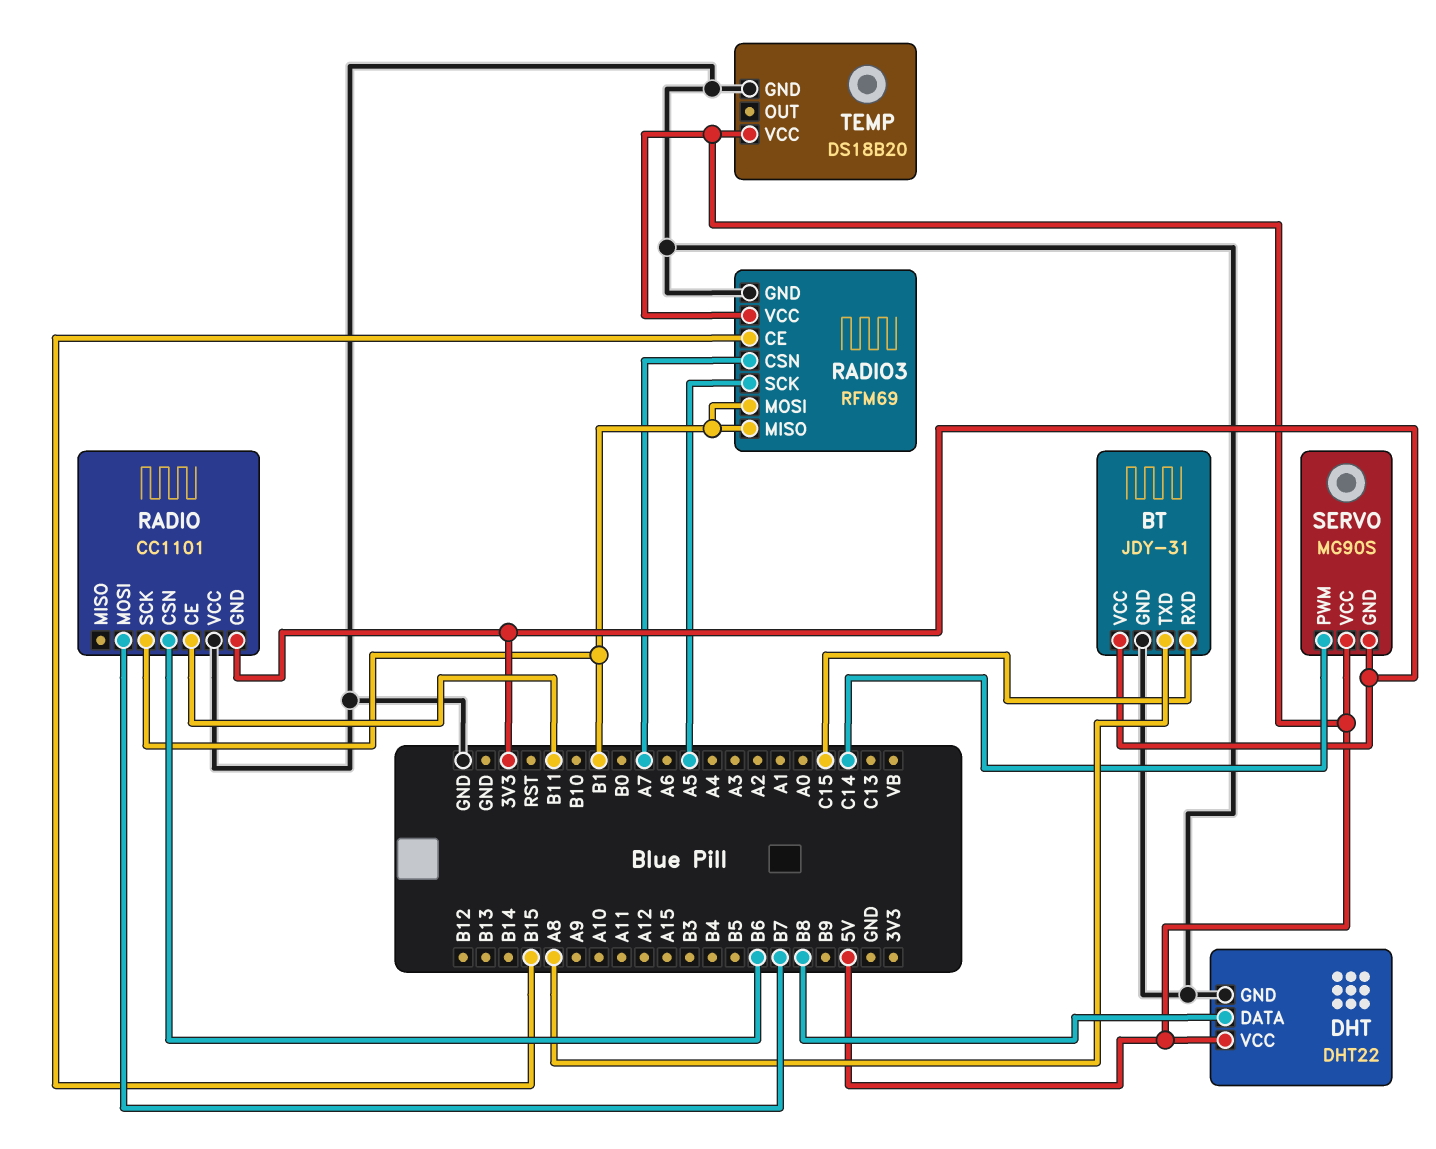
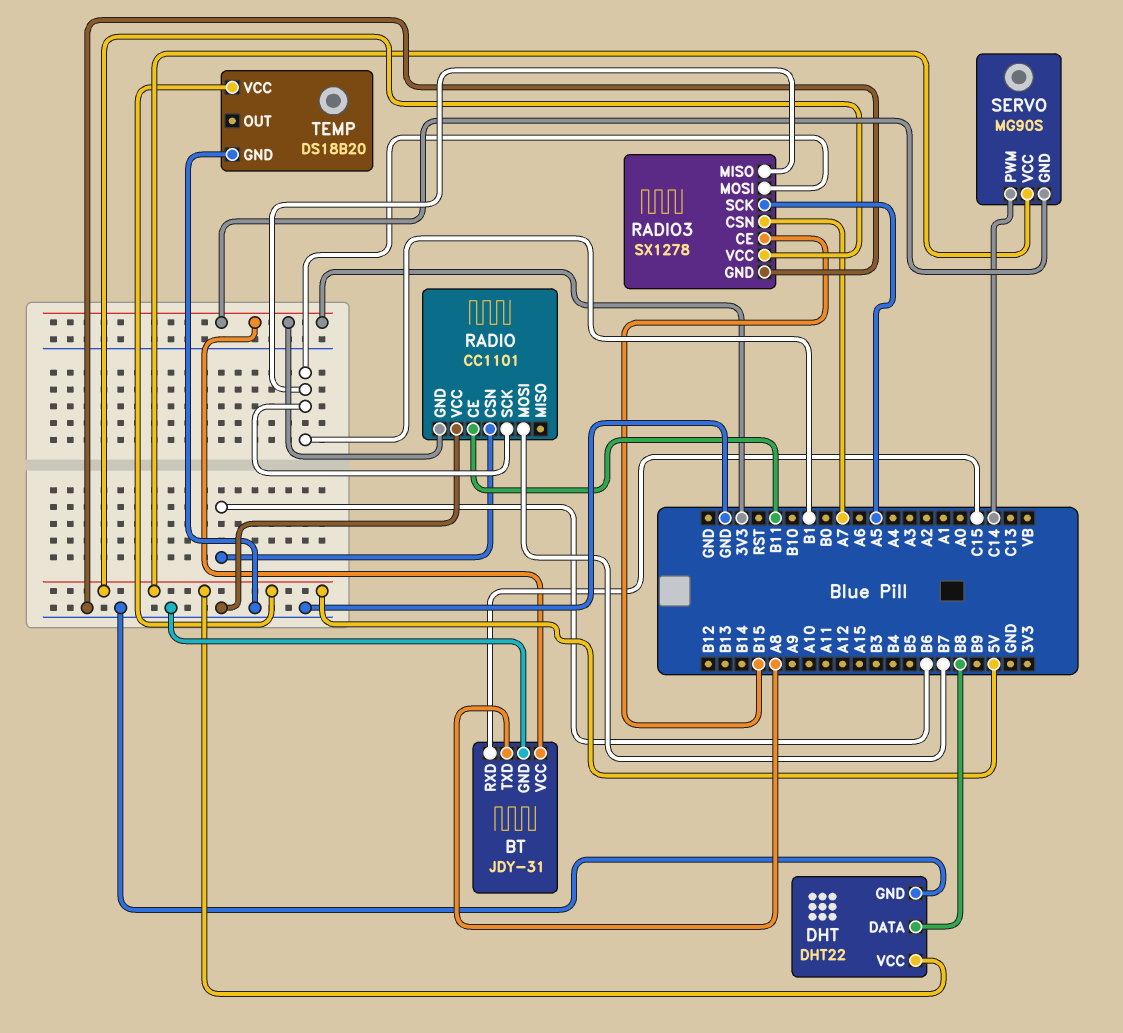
RADIO3: RFM69 -> SX1278

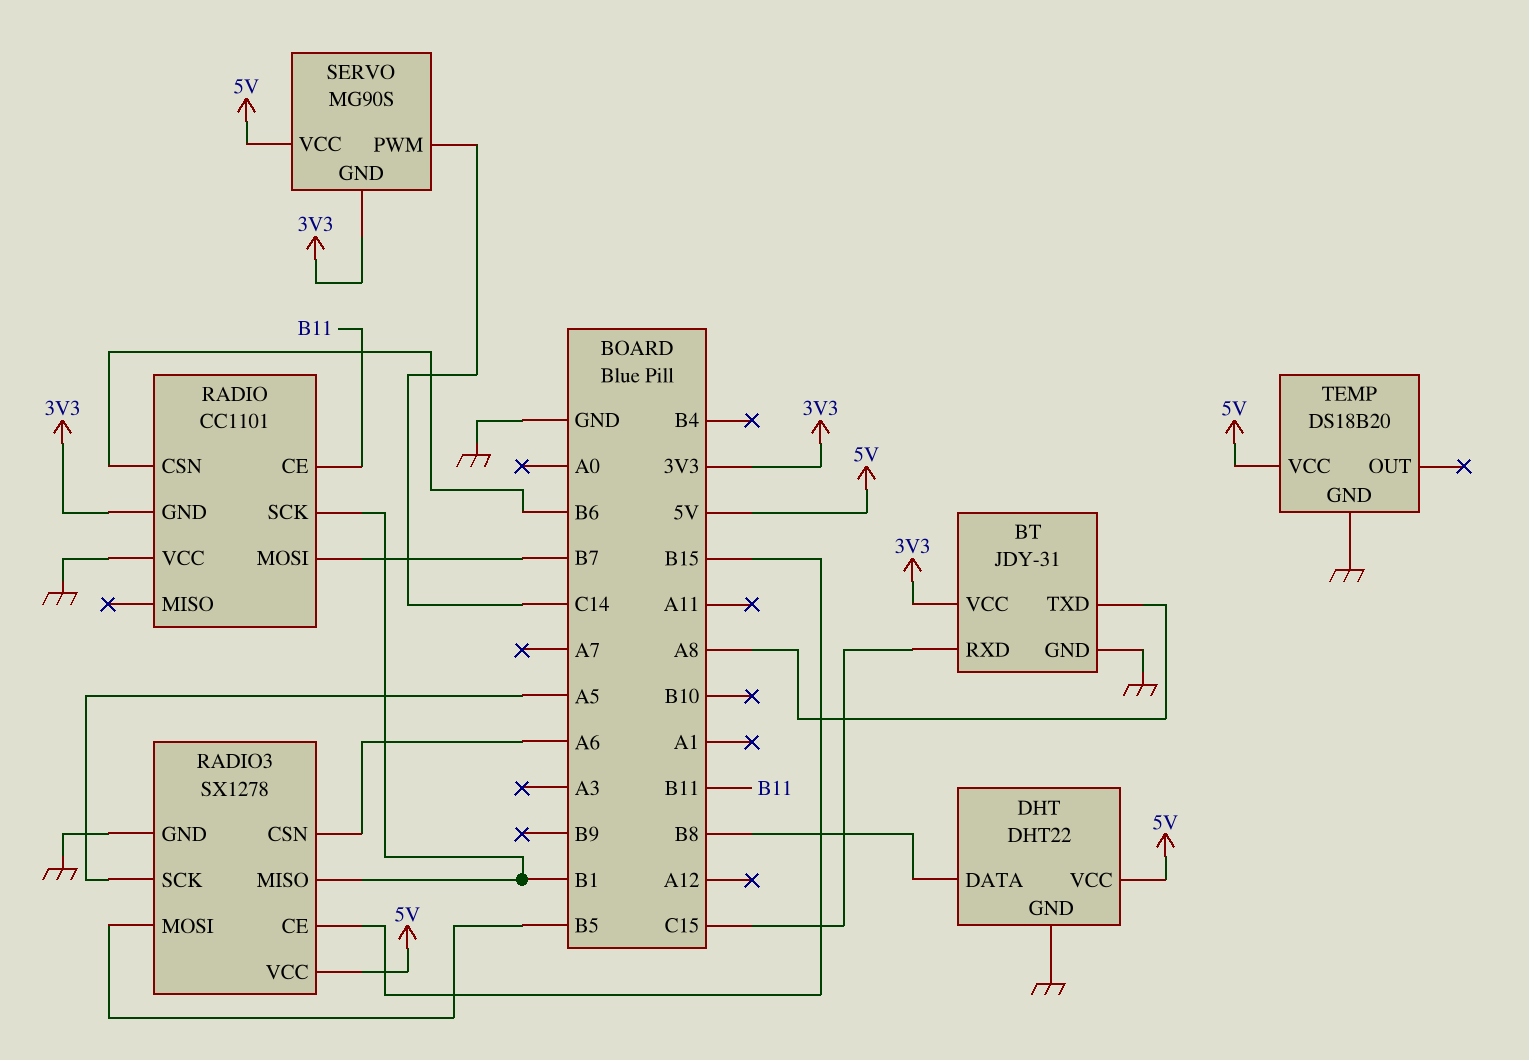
RADIO3 pin CSN: A7 -> A6
RADIO3 pin MOSI: B1 -> B5

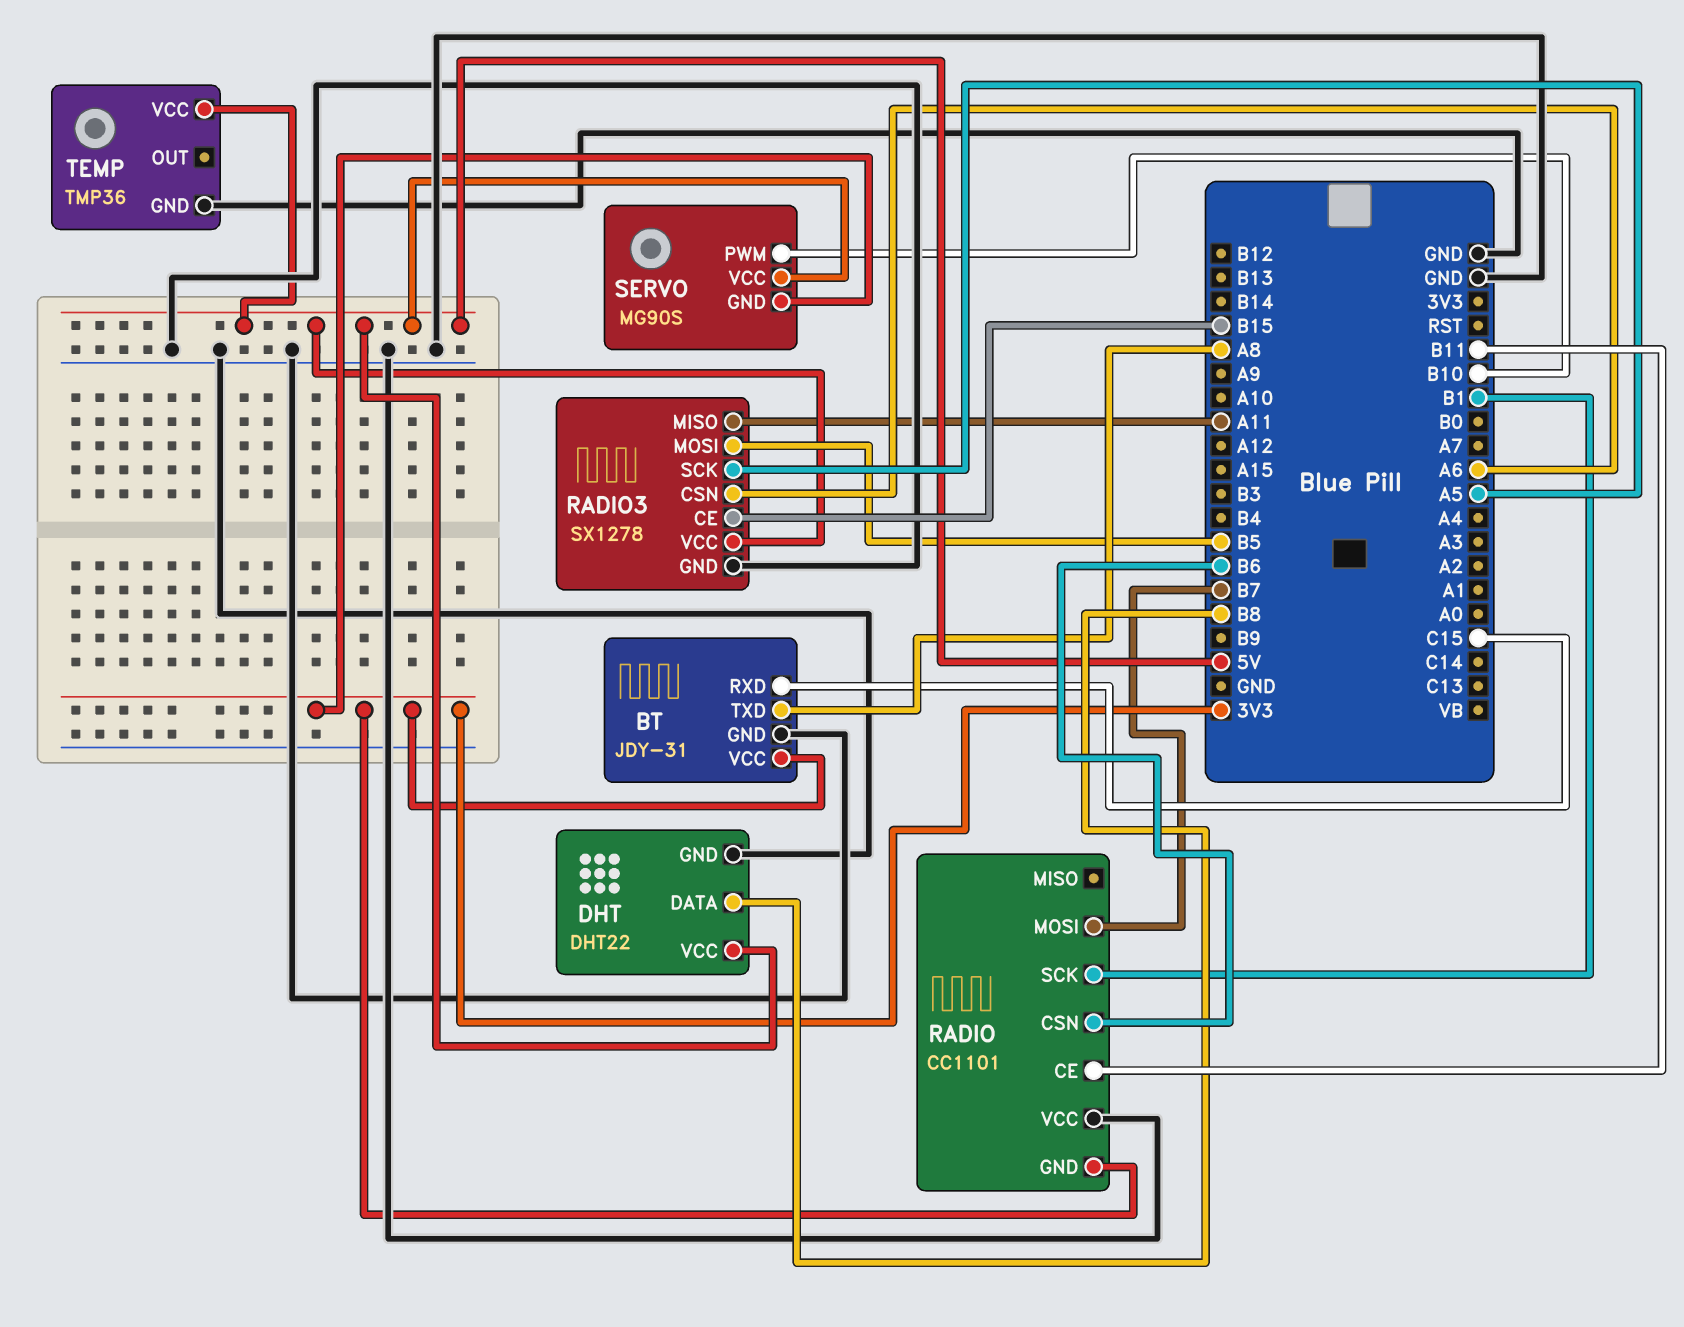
RADIO3 pin MISO: B1 -> A11
SERVO pin PWM: C14 -> B10
TEMP: DS18B20 -> TMP36

